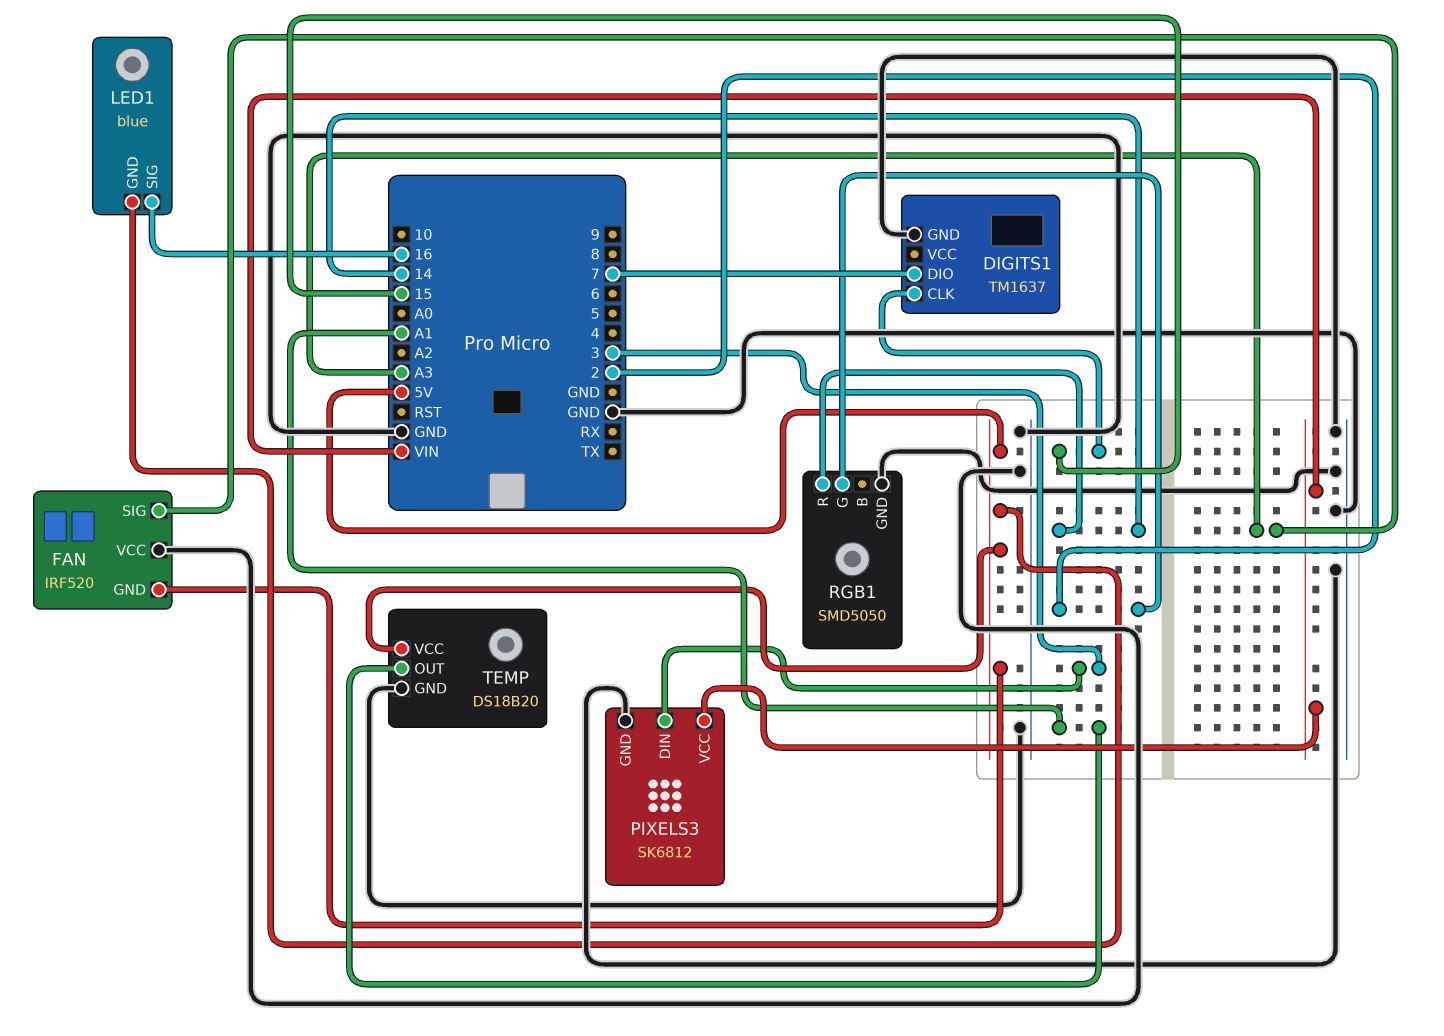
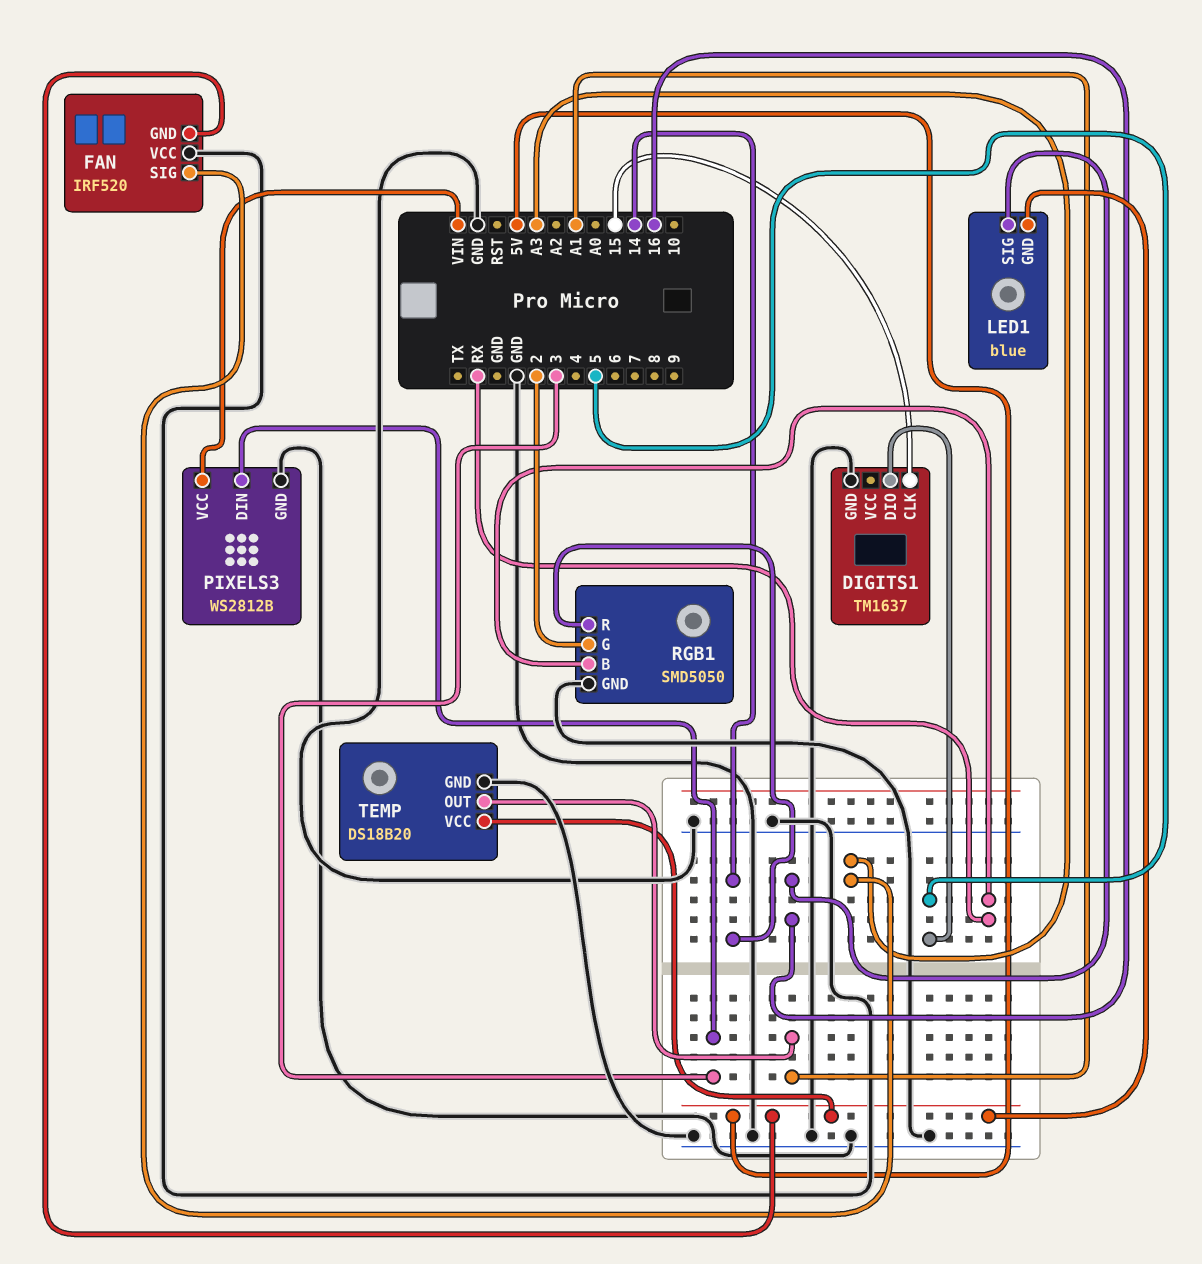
DIGITS1 pin DIO: 7 -> 5
PIXELS3: SK6812 -> WS2812B
RGB1 pin B: none -> RX

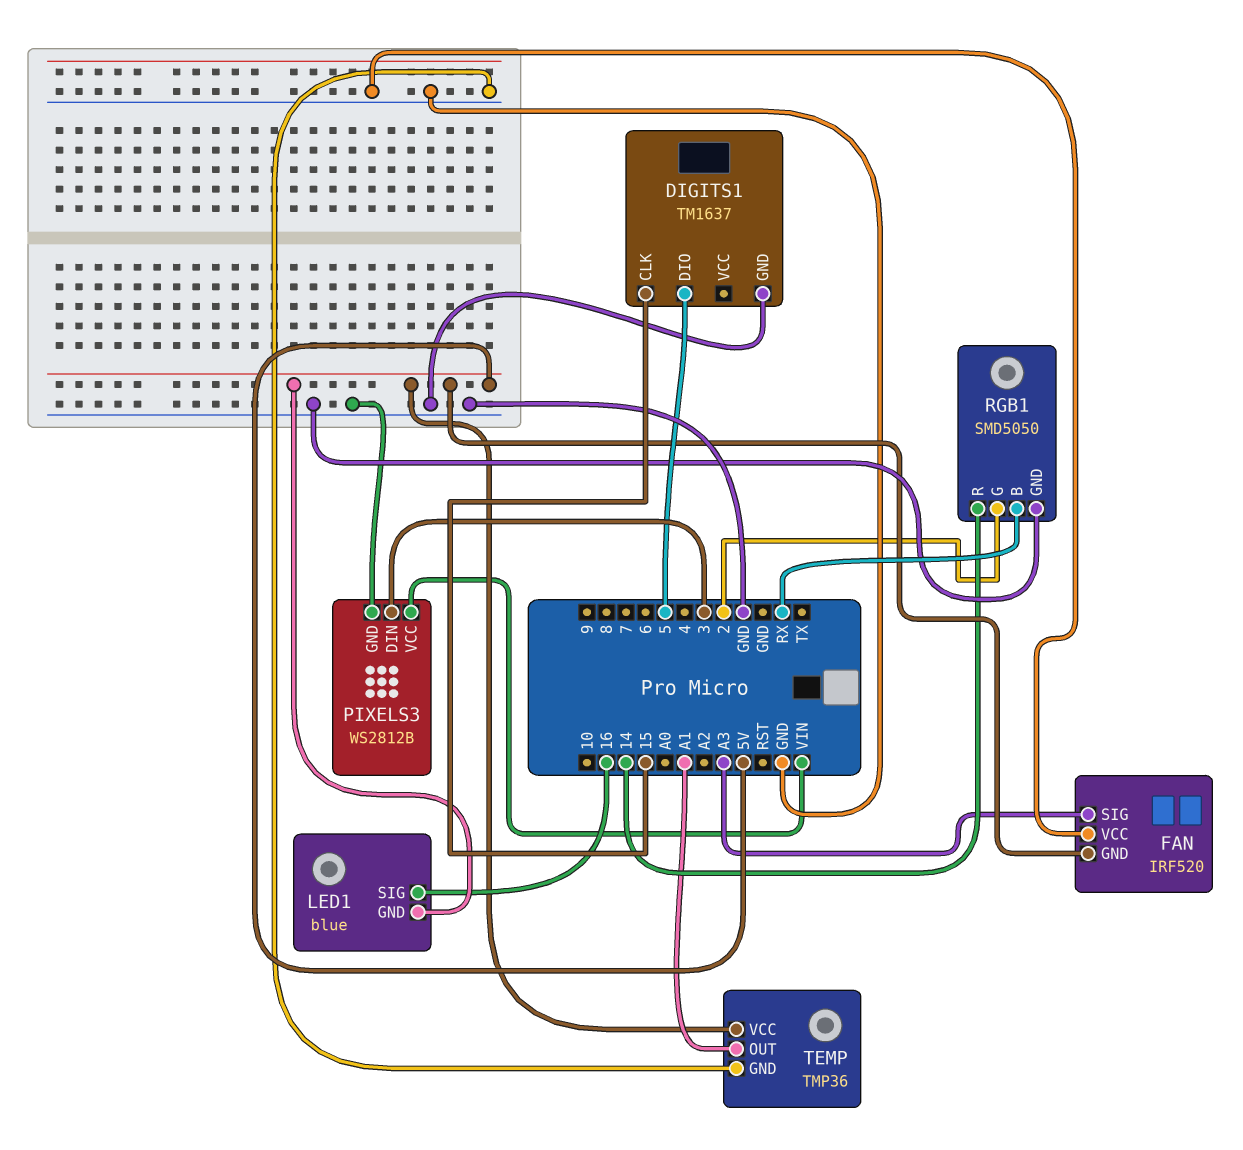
TEMP: DS18B20 -> TMP36

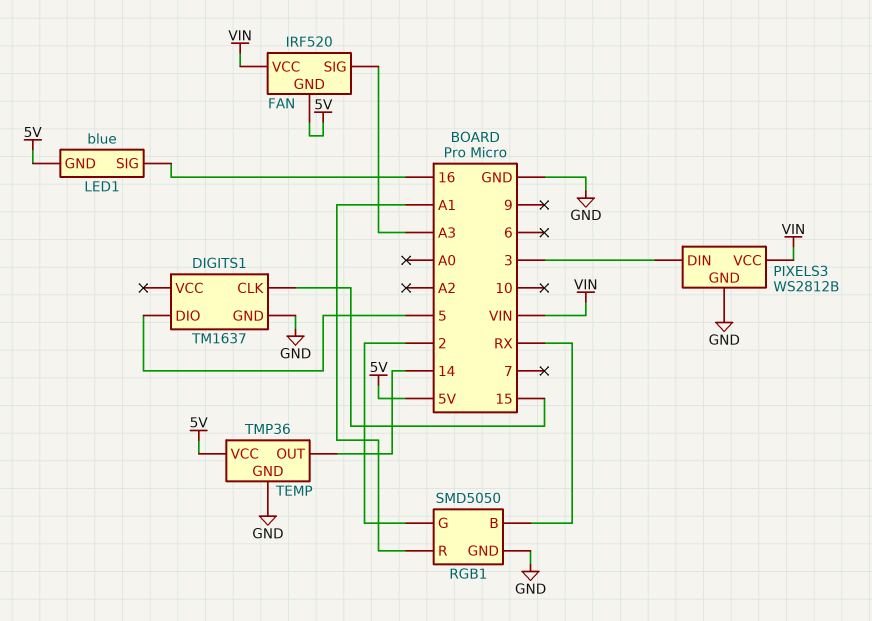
FAN pin VCC: GND -> VIN
RGB1 pin R: 14 -> A1
TEMP pin OUT: A1 -> 14

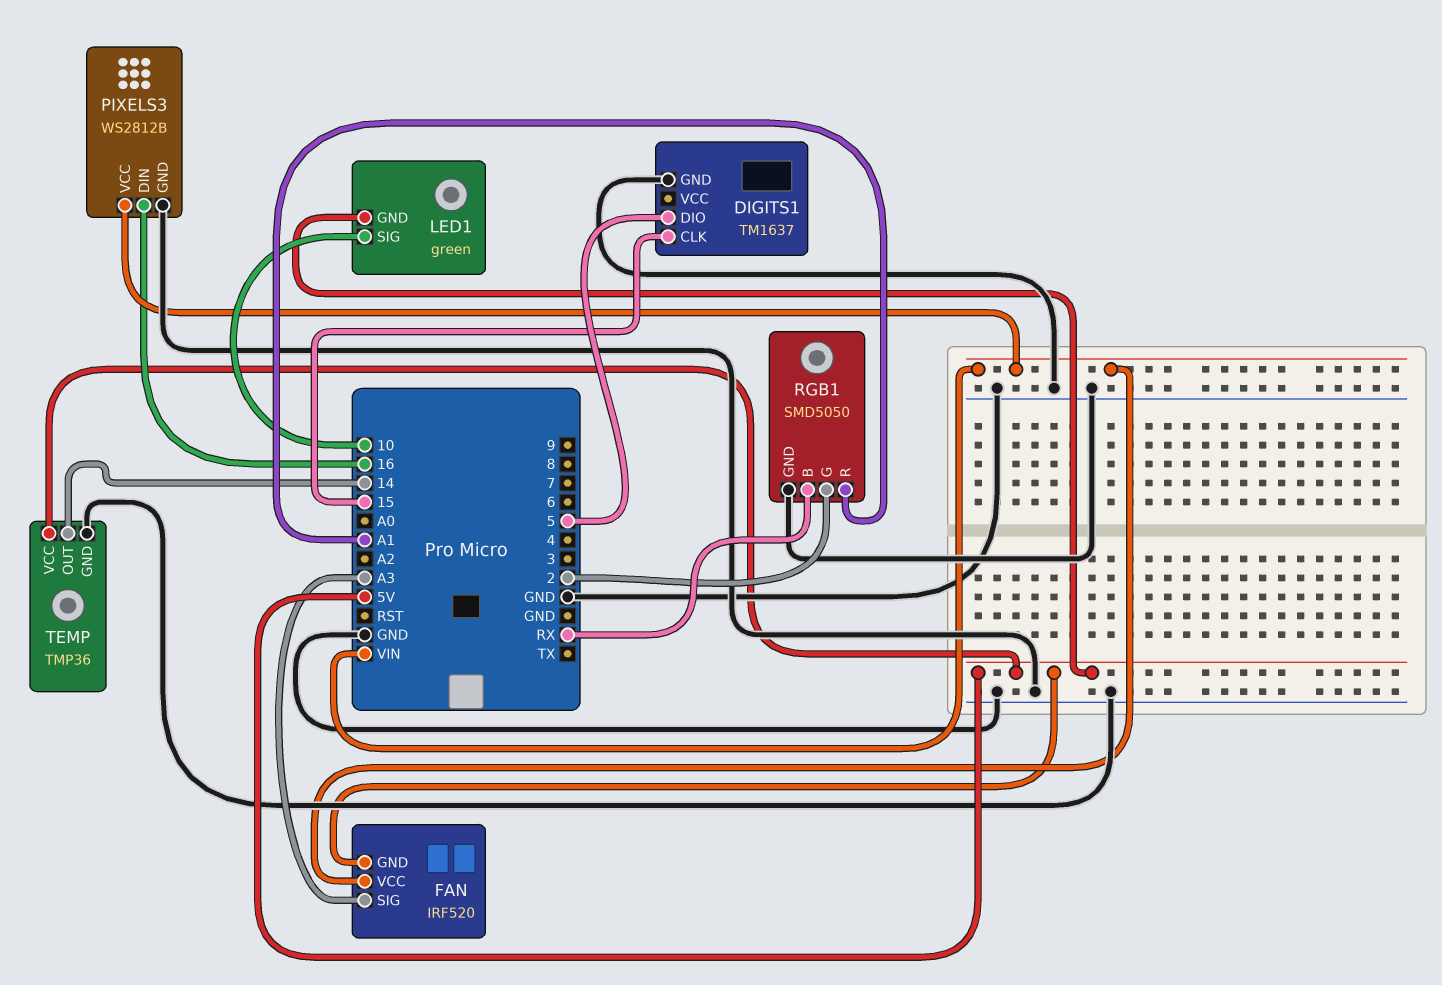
LED1: blue -> green
LED1 pin SIG: 16 -> 10
PIXELS3 pin DIN: 3 -> 16

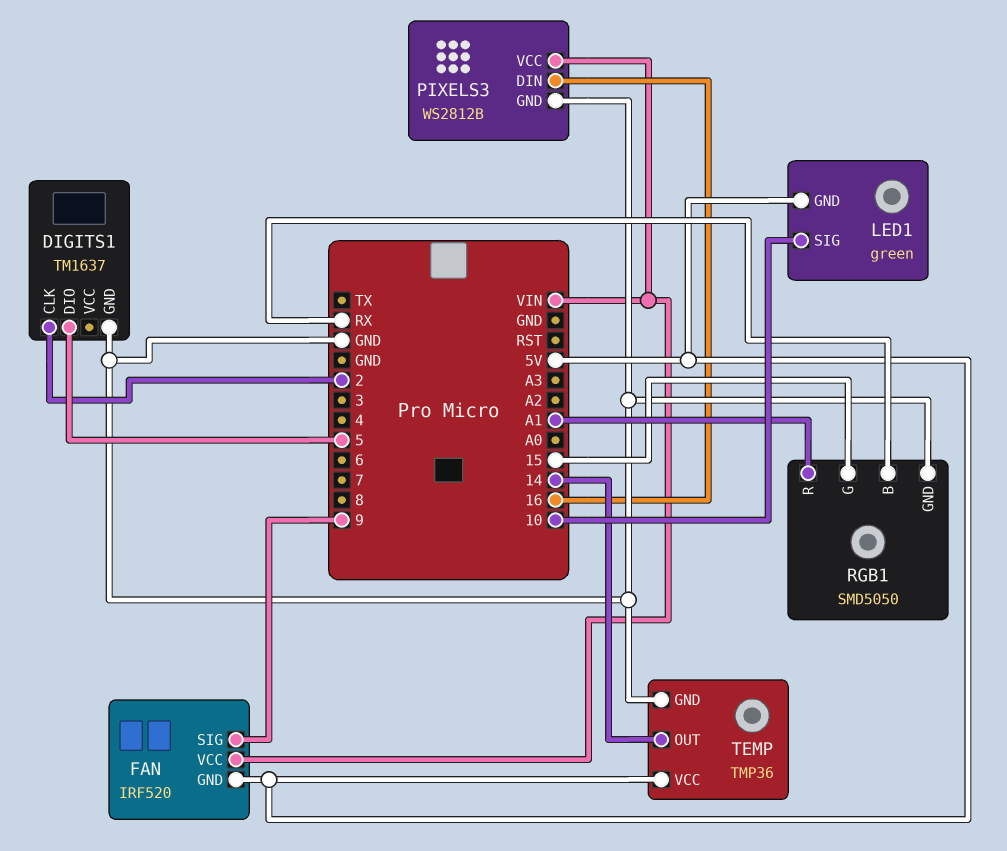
DIGITS1 pin CLK: 15 -> 2
FAN pin SIG: A3 -> 9
RGB1 pin G: 2 -> 15

